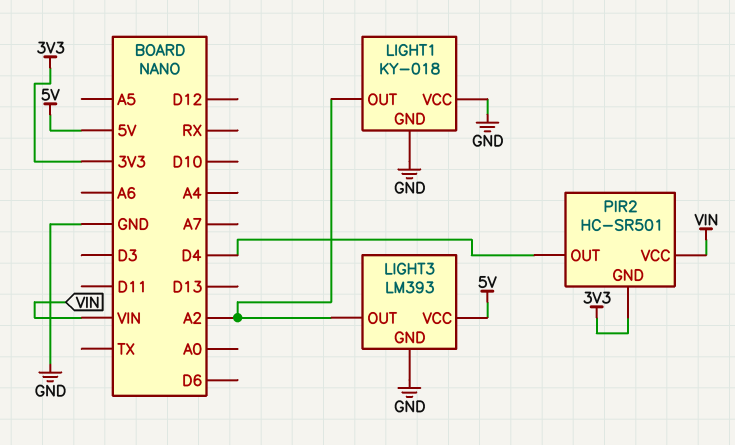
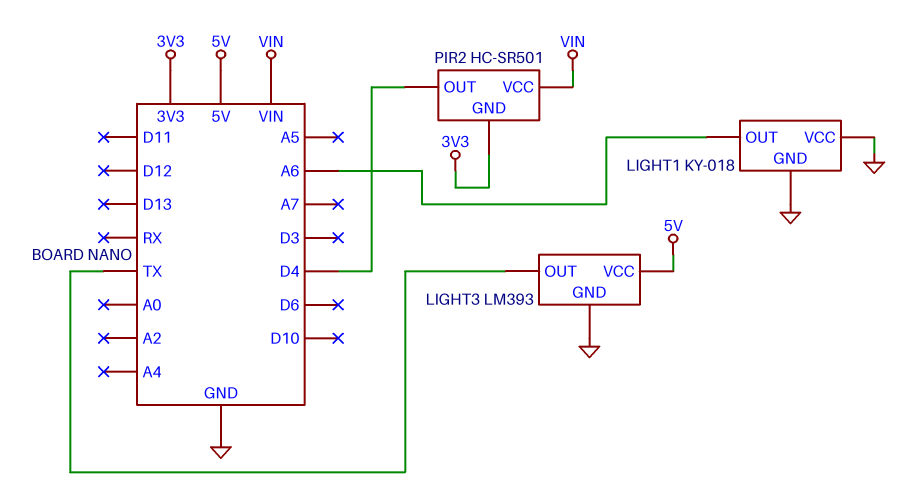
LIGHT1 pin OUT: A2 -> A6
LIGHT3 pin OUT: A2 -> TX

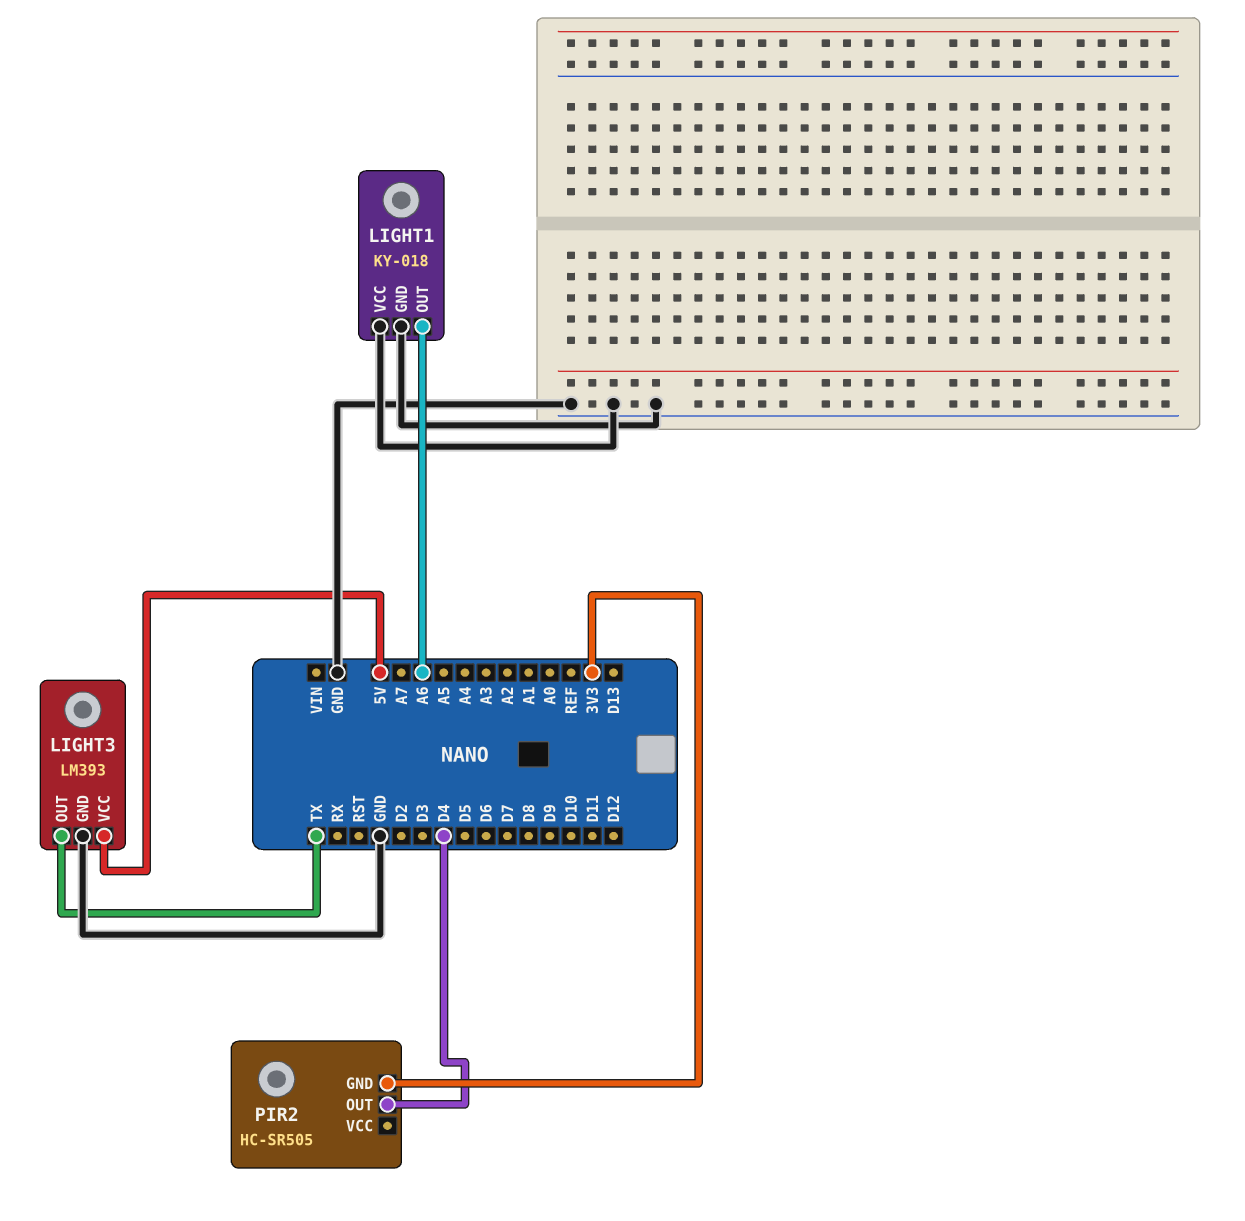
PIR2: HC-SR501 -> HC-SR505
PIR2 pin VCC: VIN -> none

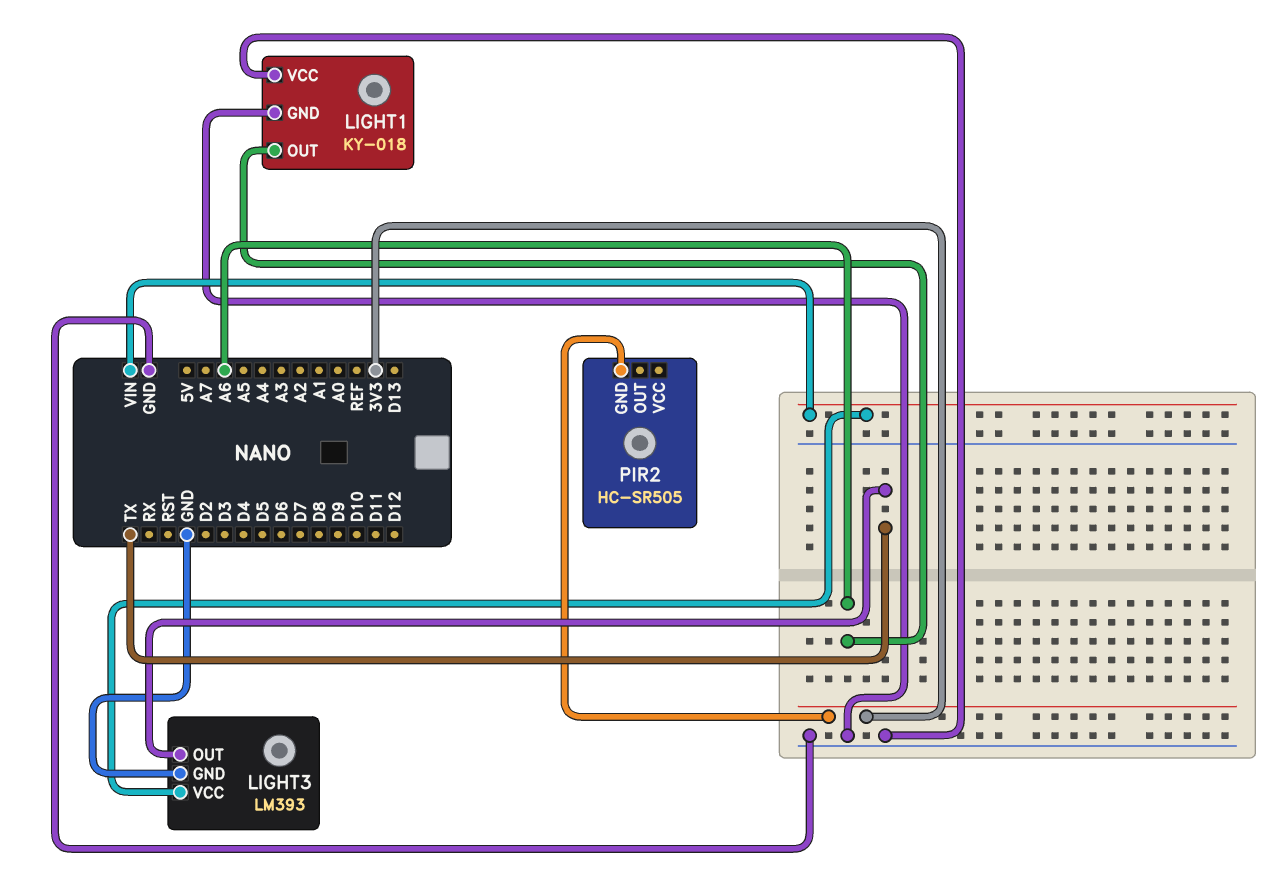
LIGHT3 pin VCC: 5V -> VIN
PIR2 pin OUT: D4 -> none

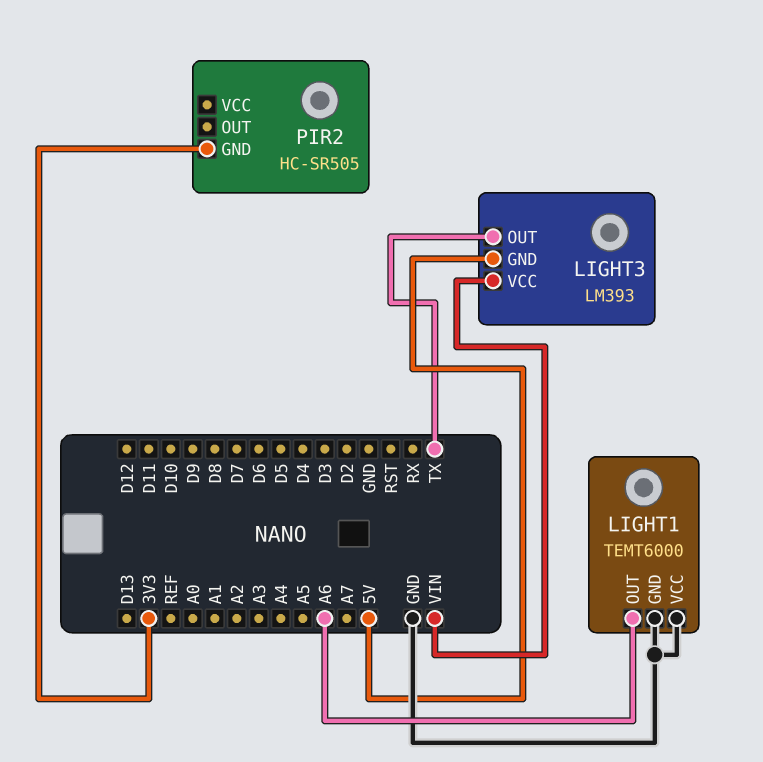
LIGHT1: KY-018 -> TEMT6000
LIGHT3 pin GND: GND -> 5V

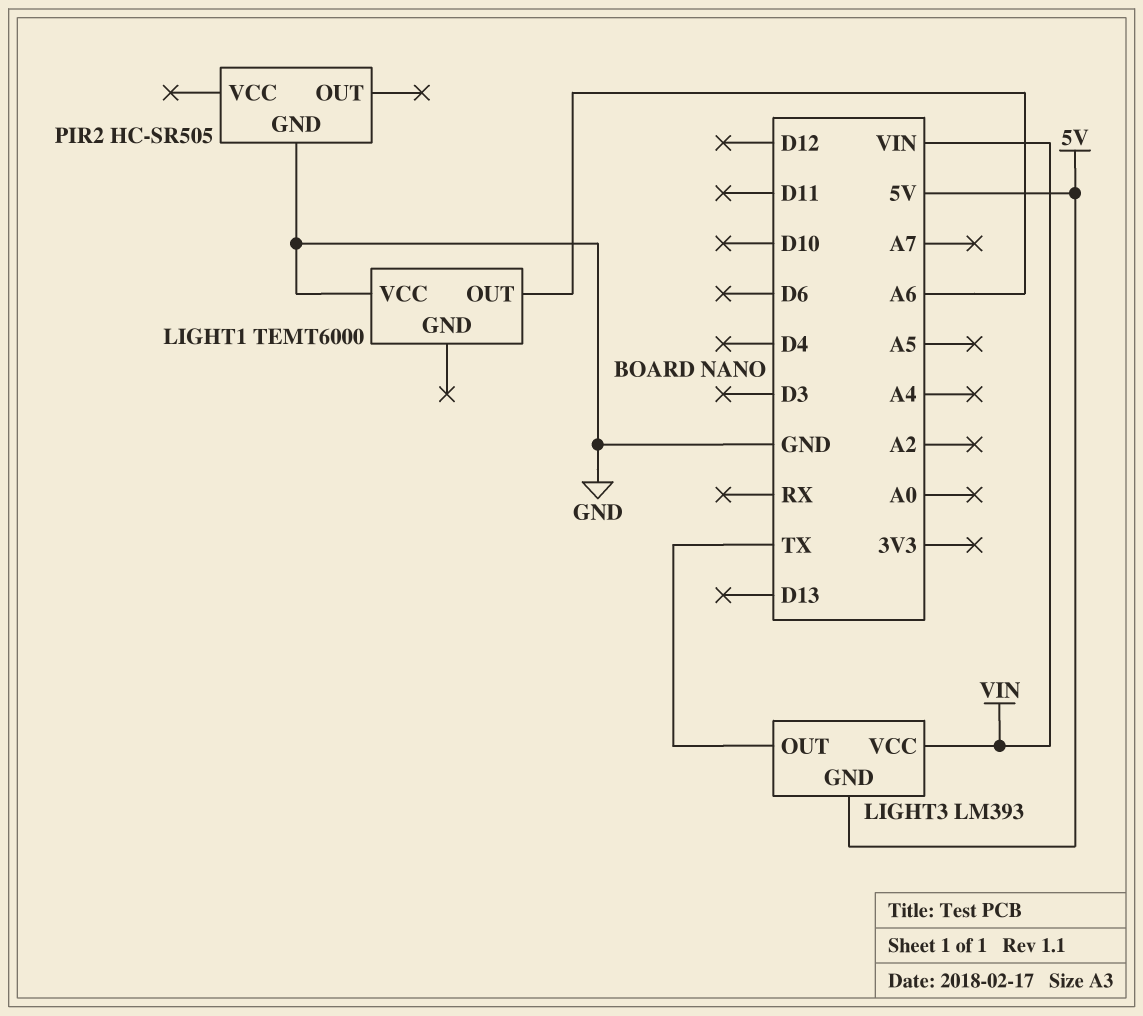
LIGHT1 pin GND: GND -> none
PIR2 pin GND: 3V3 -> GND

